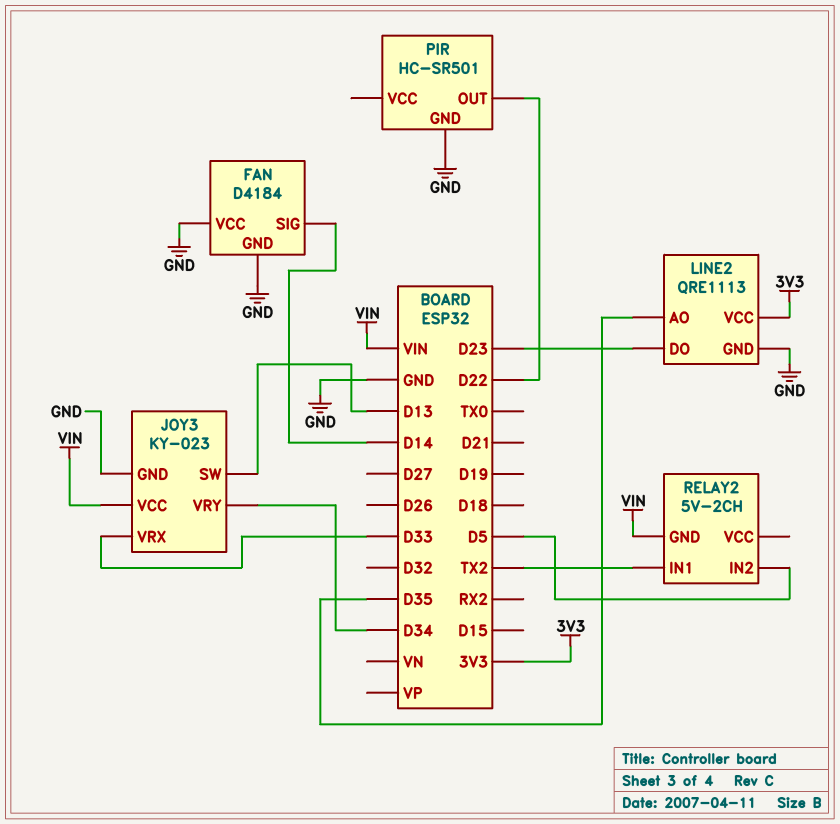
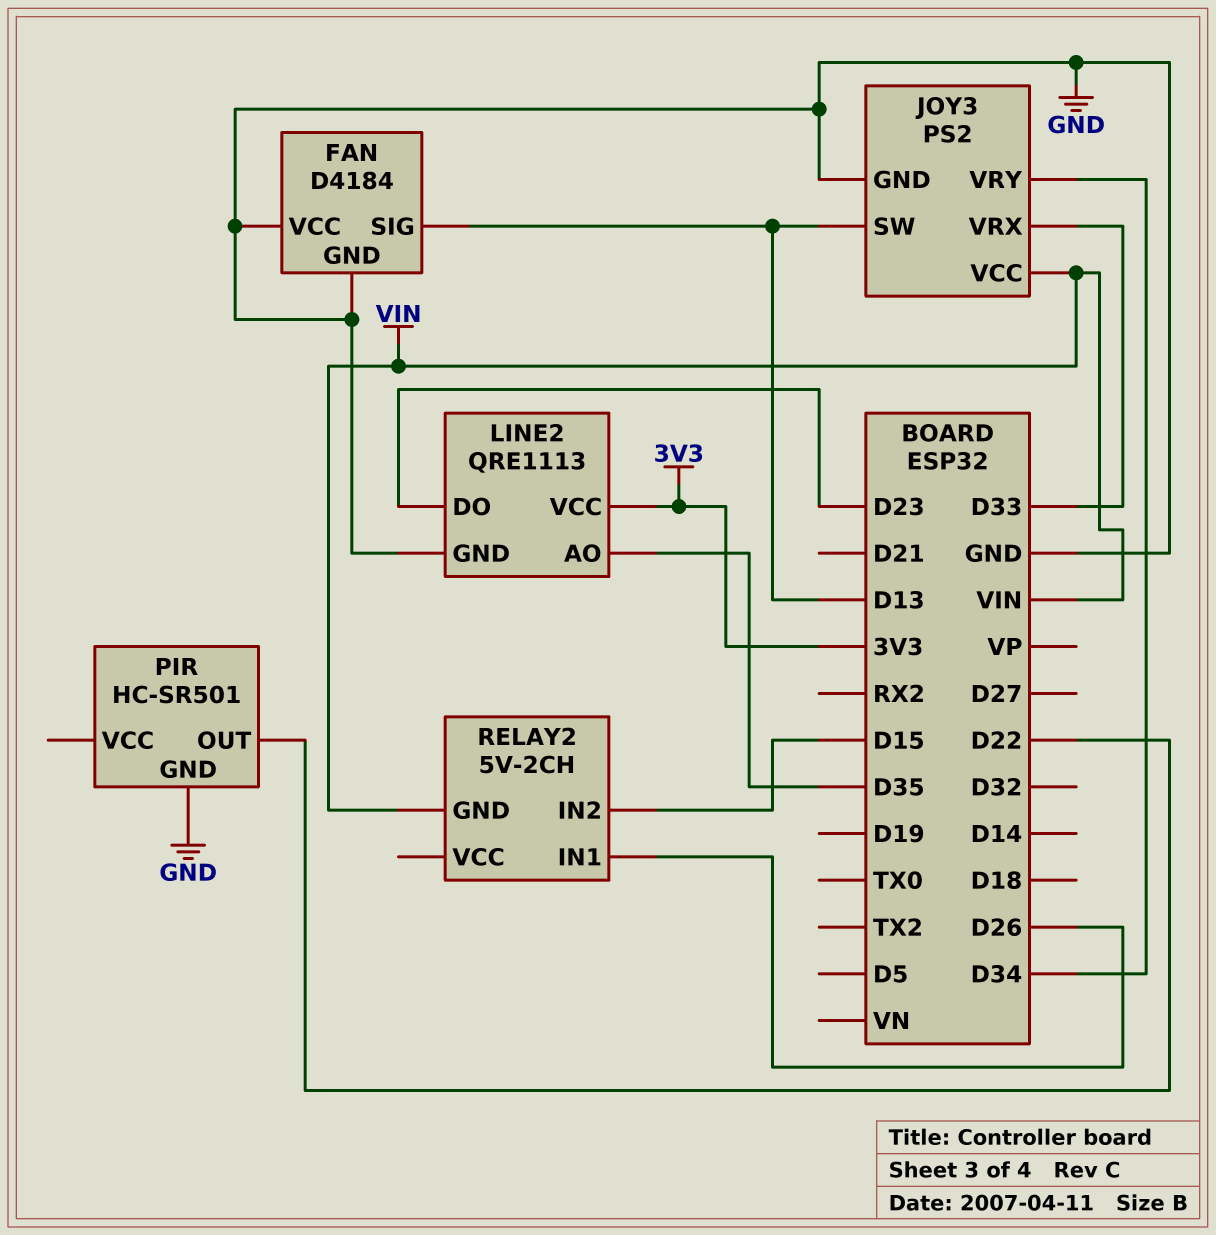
FAN pin SIG: D14 -> D13
JOY3: KY-023 -> PS2
RELAY2 pin IN1: TX2 -> D26
RELAY2 pin IN2: D5 -> D15

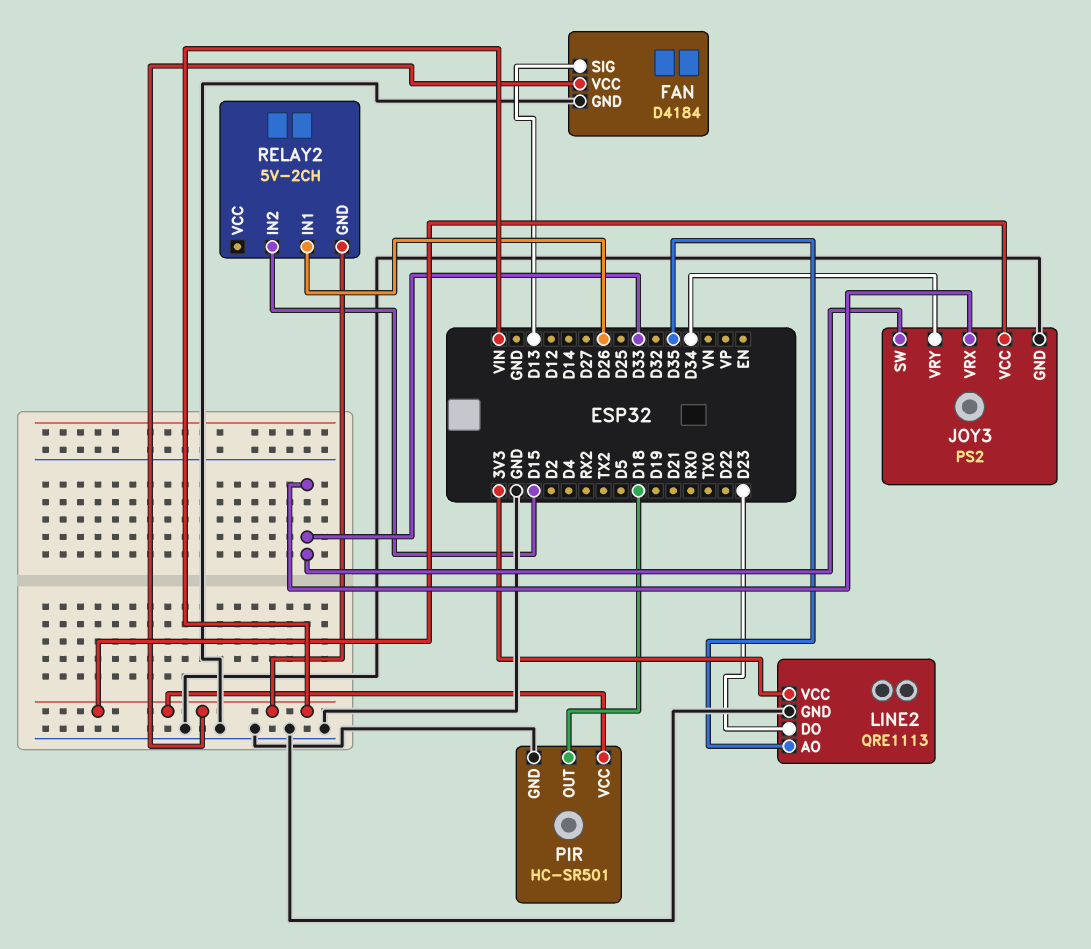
FAN pin VCC: GND -> VIN
JOY3 pin SW: D13 -> D33
PIR pin OUT: D22 -> D18
PIR pin VCC: none -> VIN

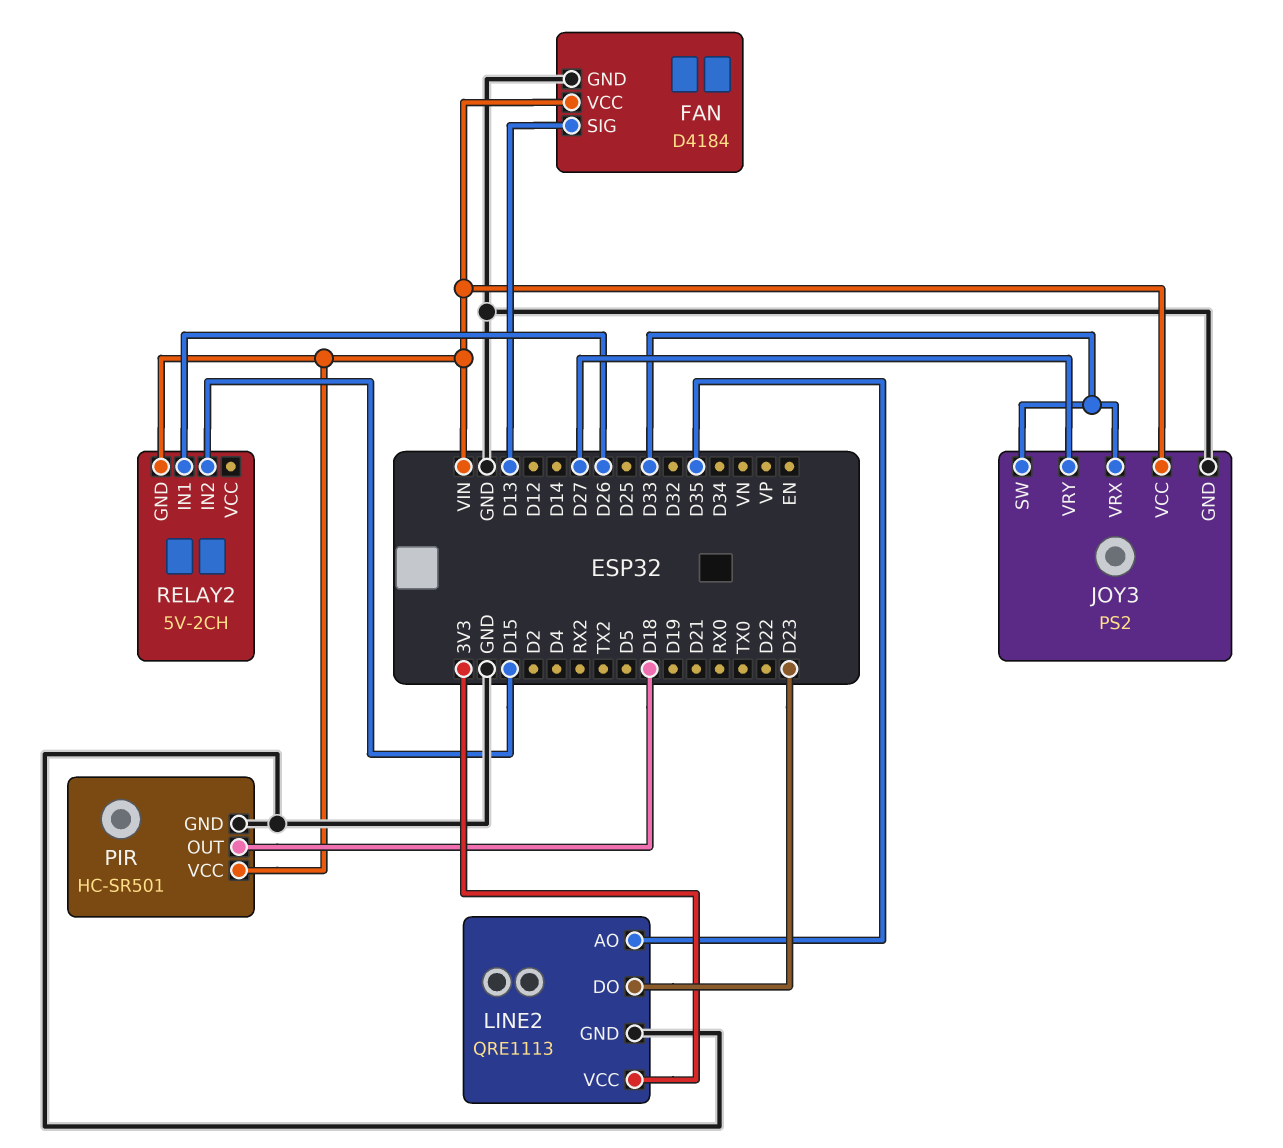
JOY3 pin VRY: D34 -> D27

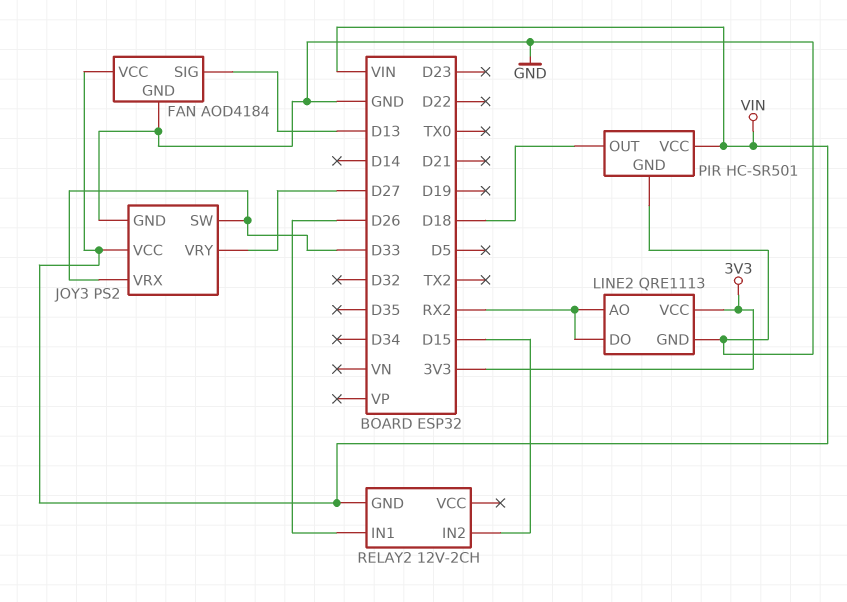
FAN: D4184 -> AOD4184
LINE2 pin AO: D35 -> RX2
LINE2 pin DO: D23 -> RX2
RELAY2: 5V-2CH -> 12V-2CH

